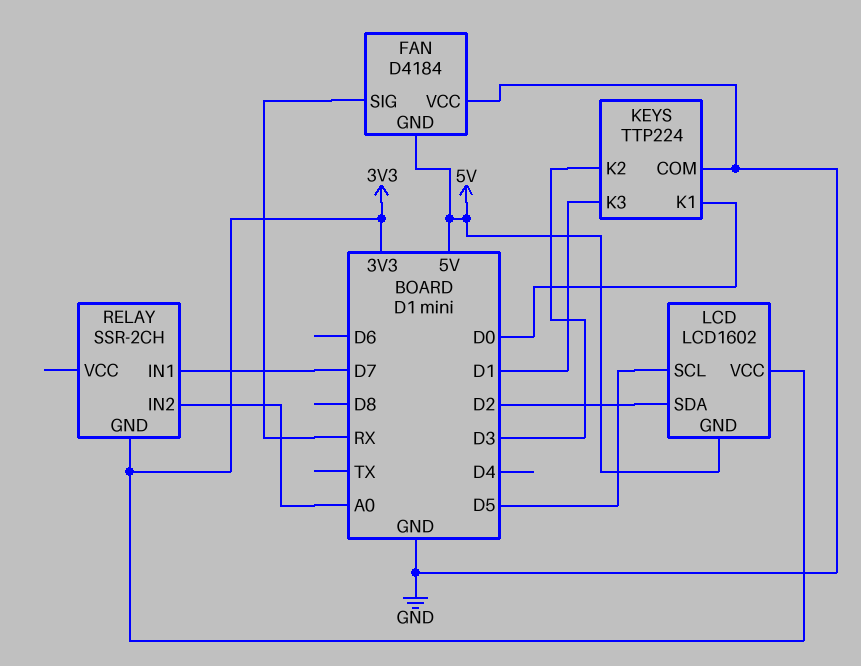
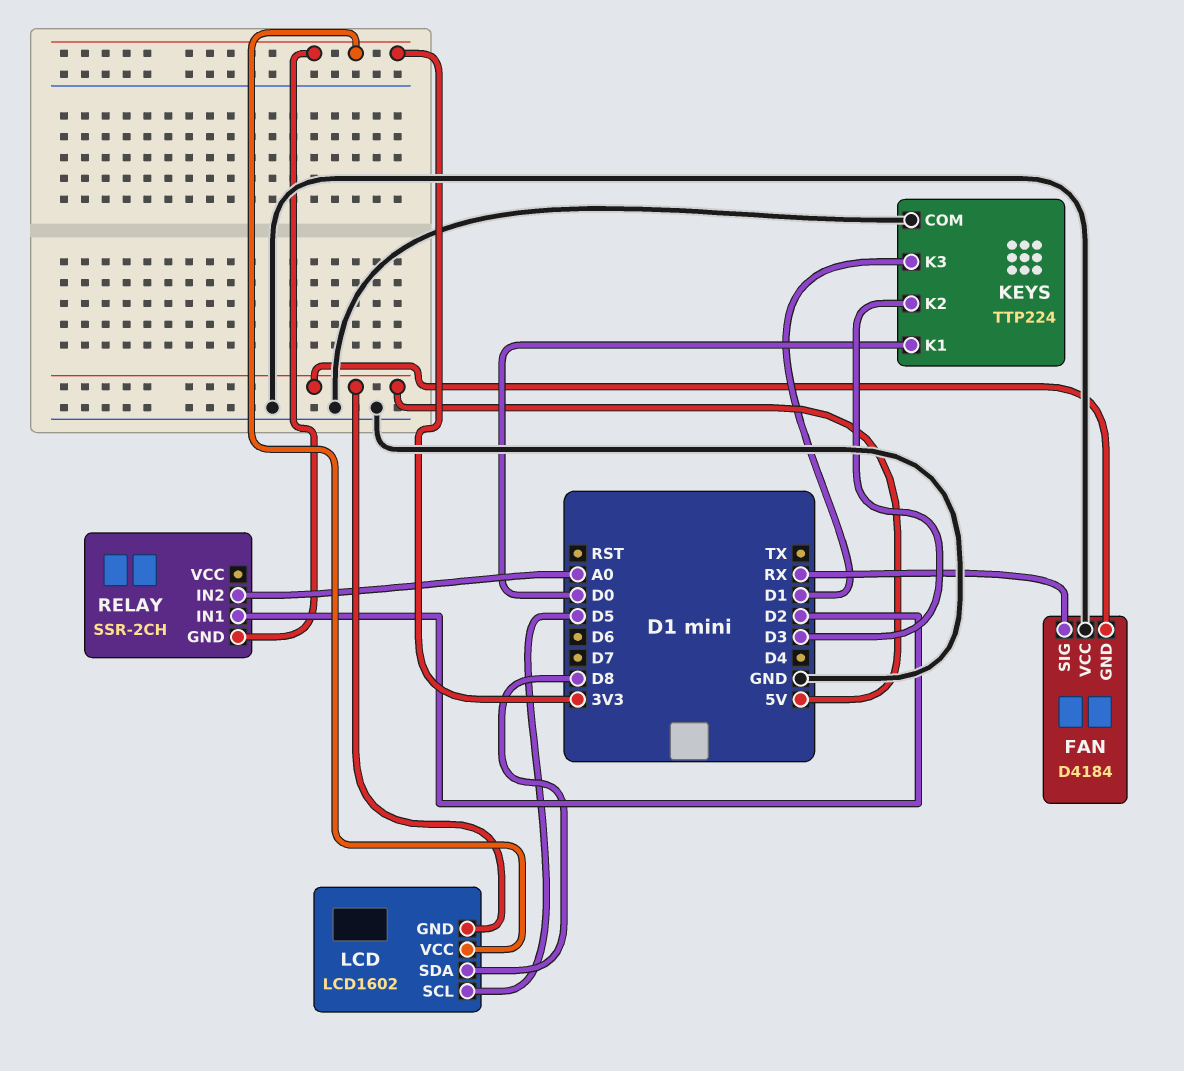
LCD pin SDA: D2 -> D8
RELAY pin IN1: D7 -> D2

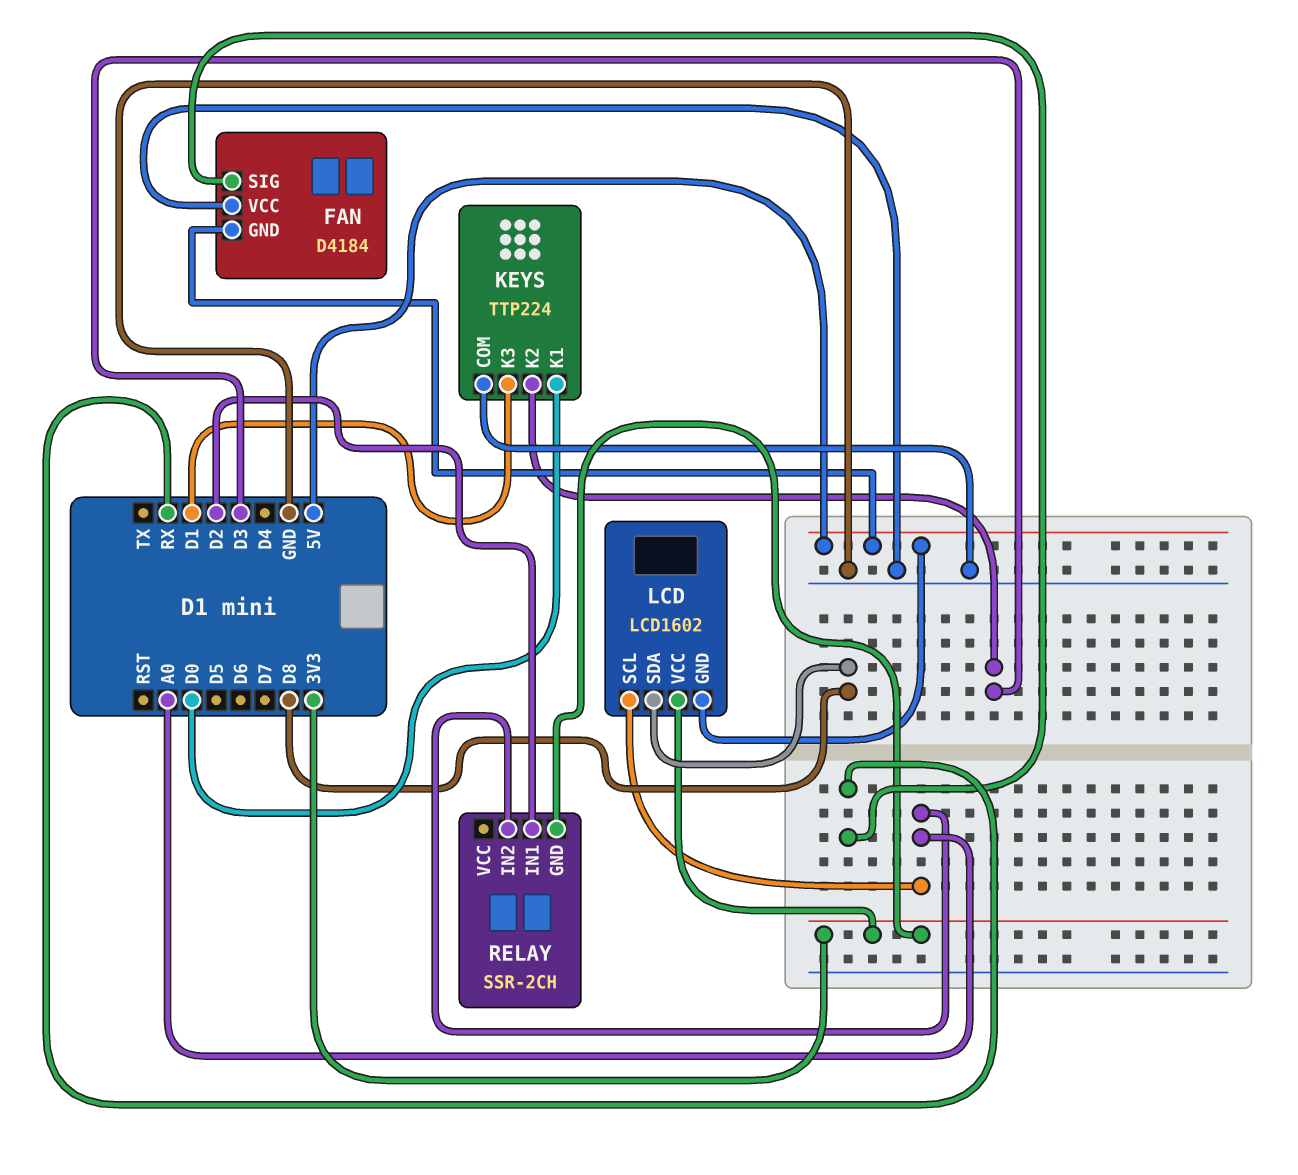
LCD pin SCL: D5 -> A0

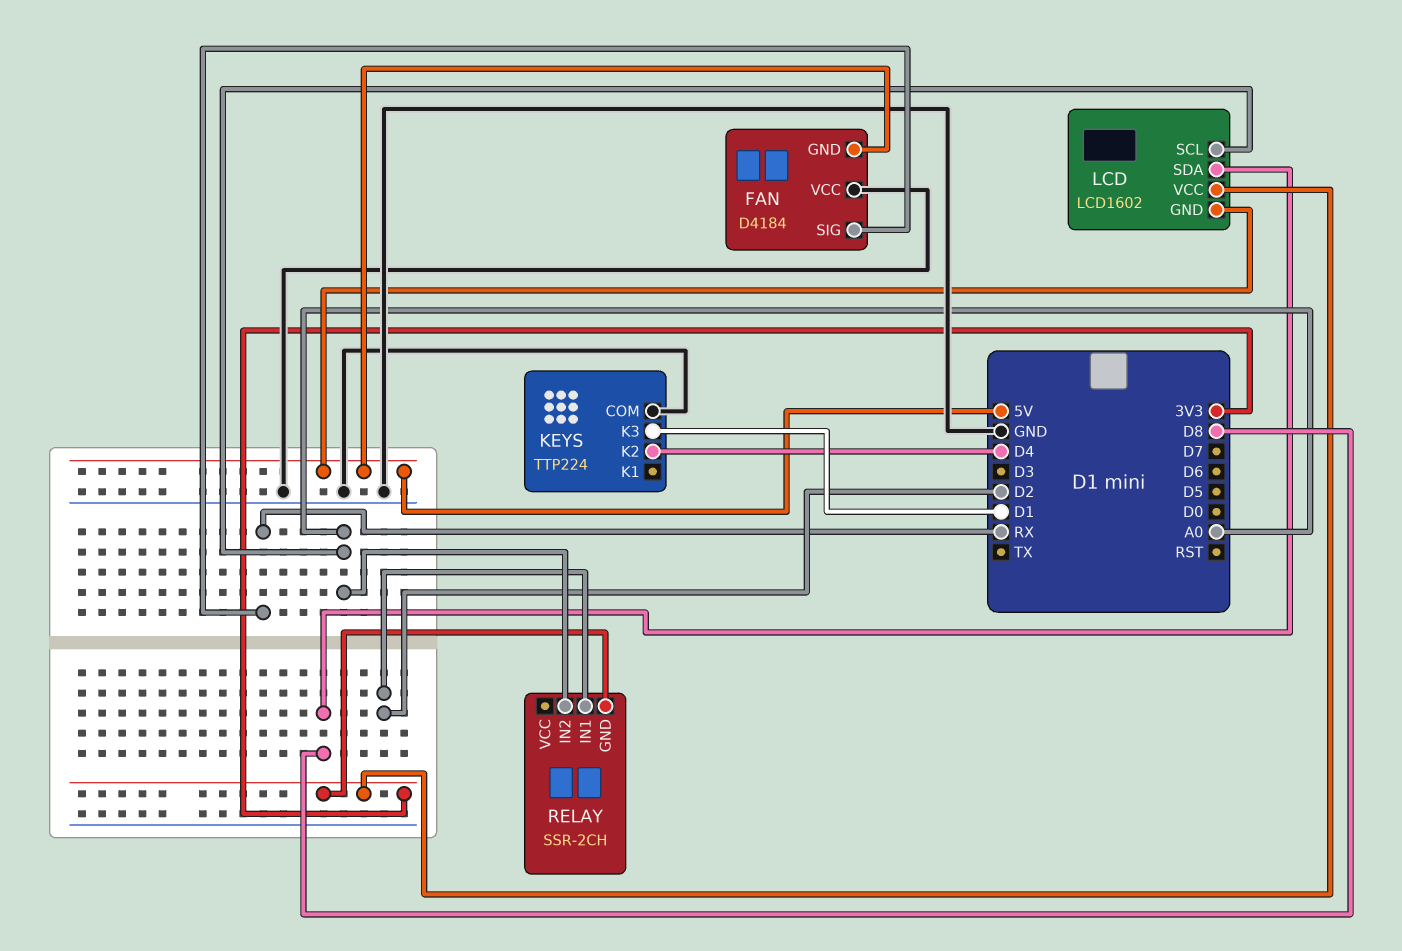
KEYS pin K1: D0 -> none
KEYS pin K2: D3 -> D4

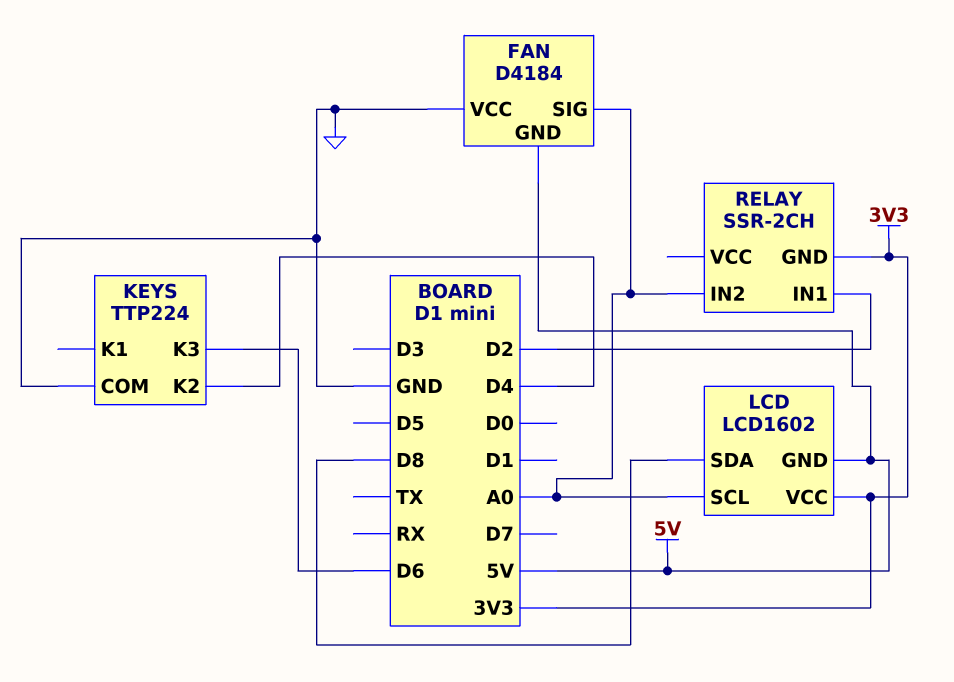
FAN pin SIG: RX -> A0
KEYS pin K3: D1 -> D6

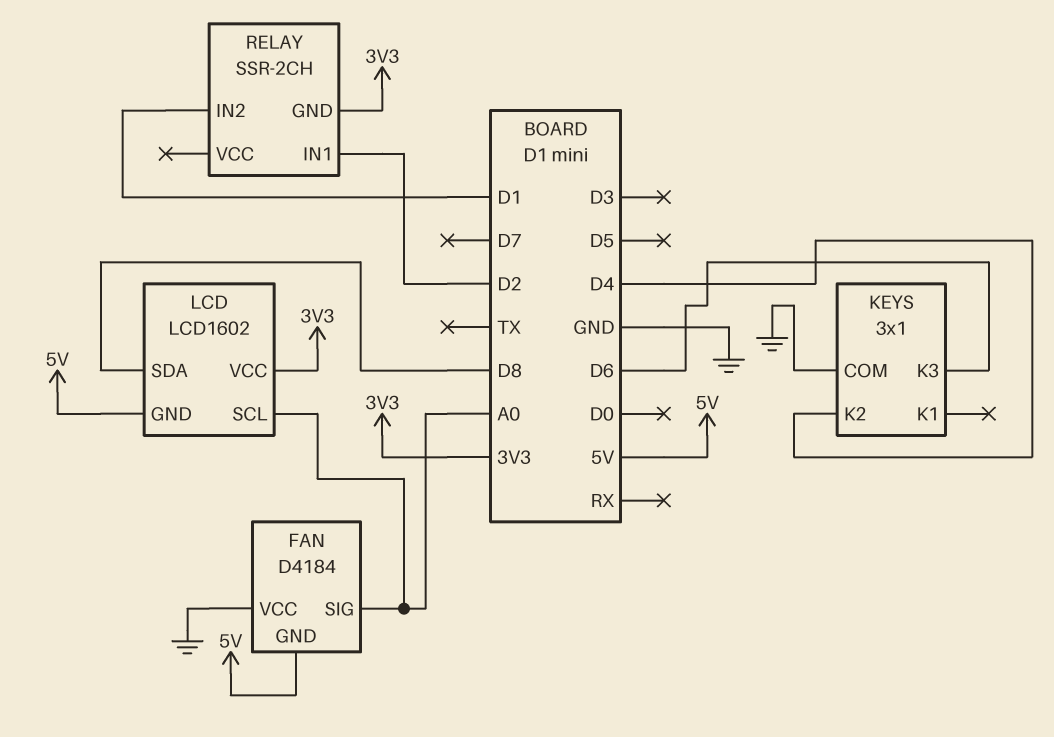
KEYS: TTP224 -> 3x1
RELAY pin IN2: A0 -> D1

